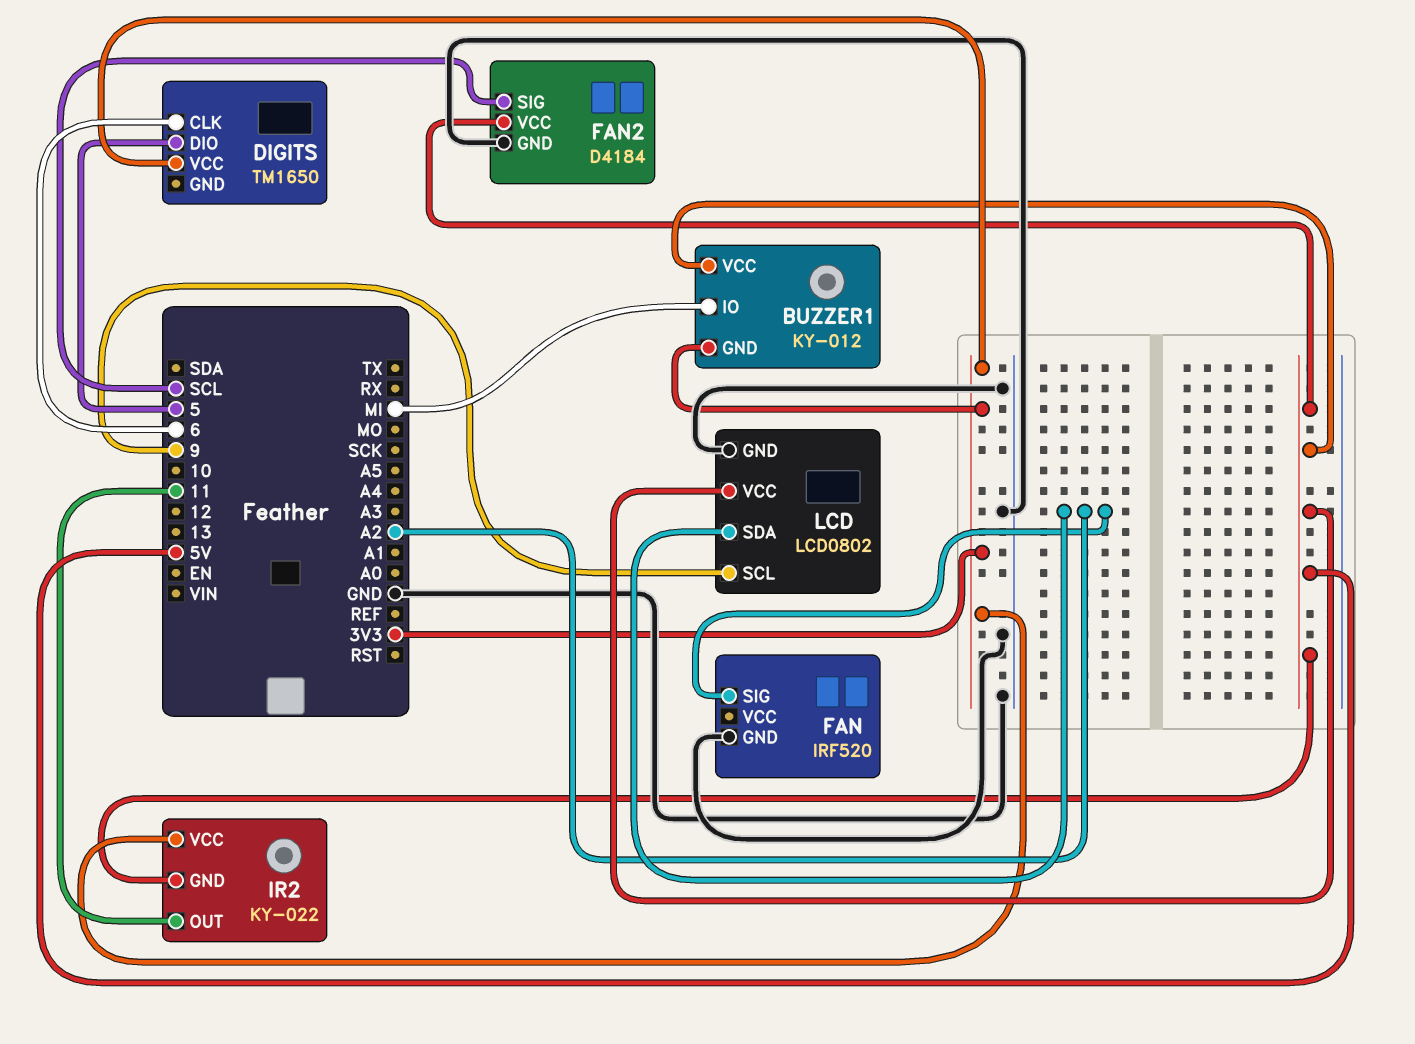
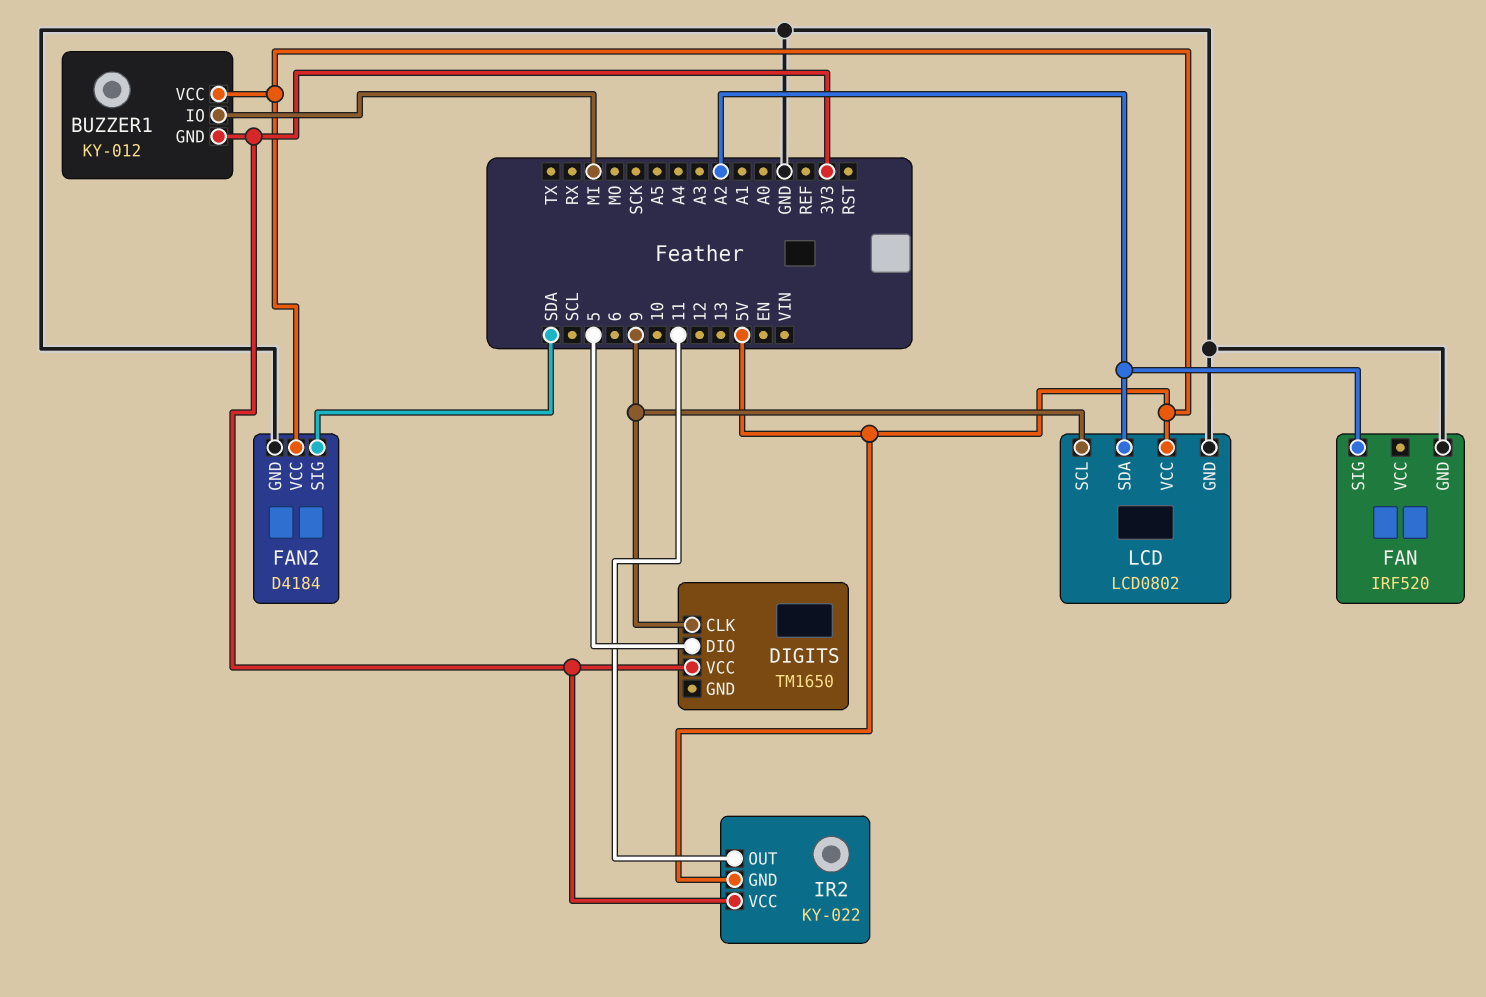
DIGITS pin CLK: 6 -> 9
FAN2 pin SIG: SCL -> SDA

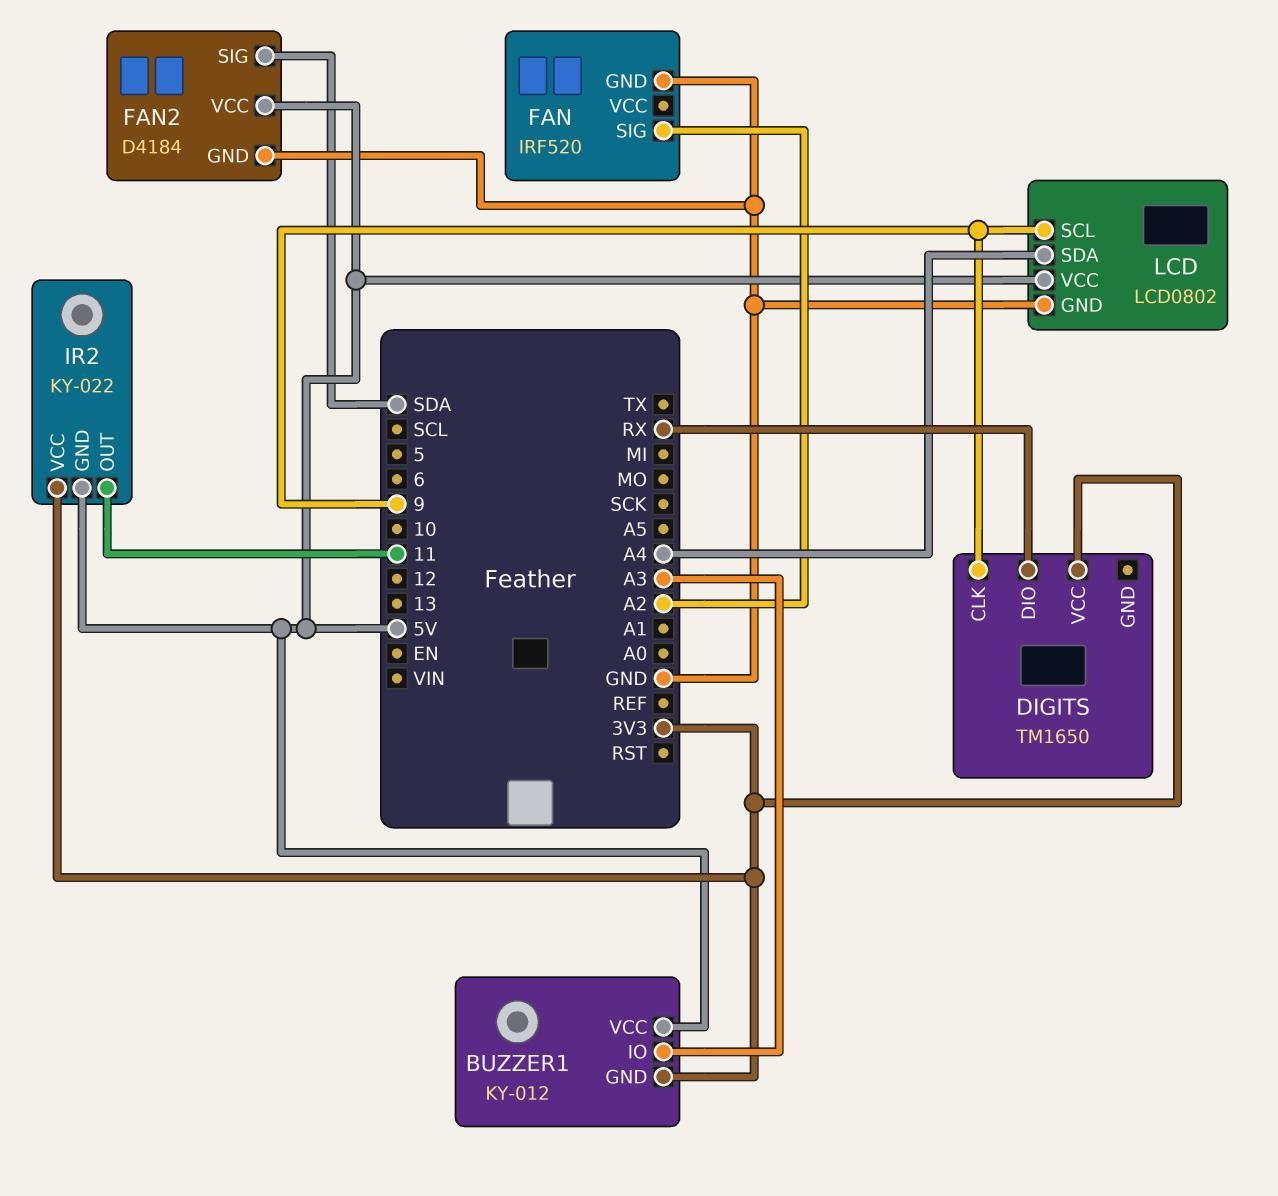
BUZZER1 pin IO: MI -> A3
DIGITS pin DIO: 5 -> RX
LCD pin SDA: A2 -> A4

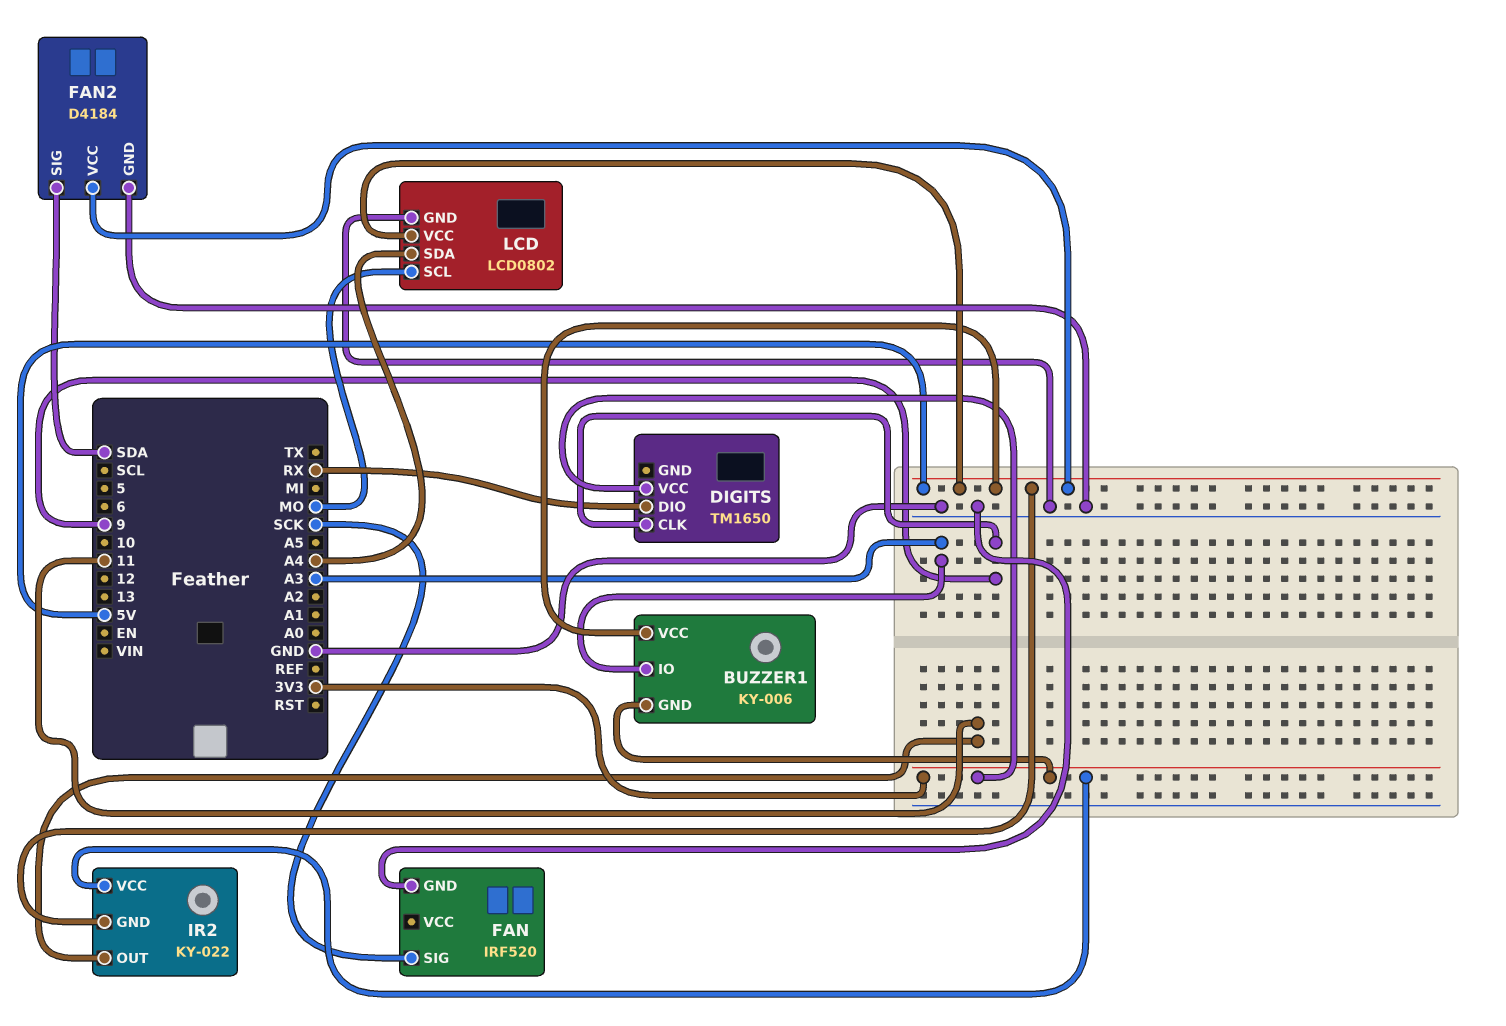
BUZZER1: KY-012 -> KY-006
FAN pin SIG: A2 -> SCK
LCD pin SCL: 9 -> MO

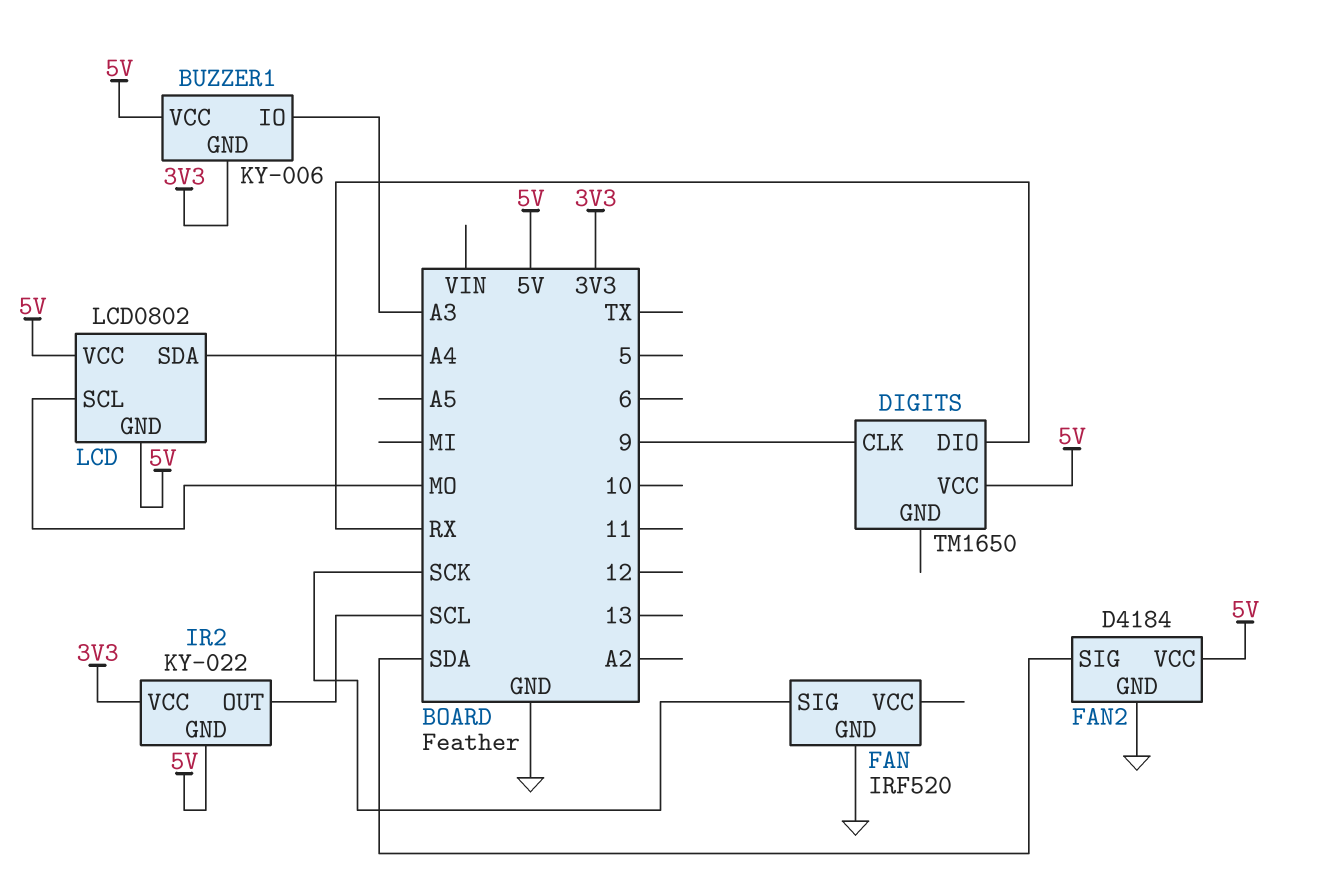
DIGITS pin VCC: 3V3 -> 5V
IR2 pin OUT: 11 -> SCL
LCD pin GND: GND -> 5V

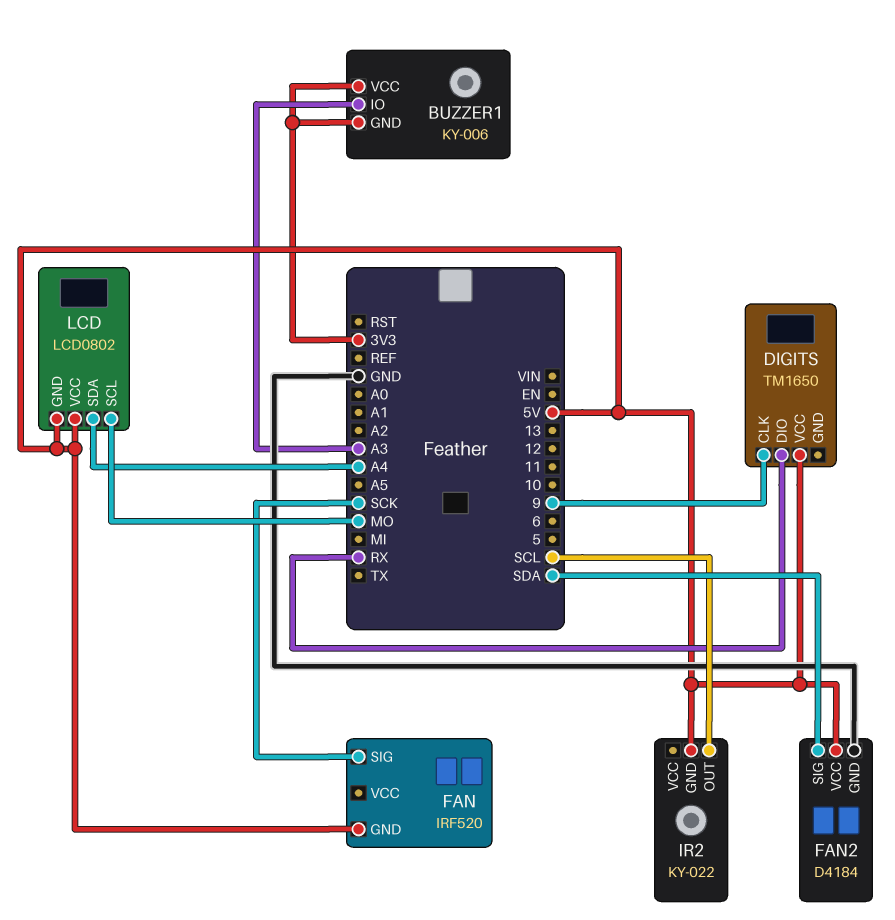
BUZZER1 pin VCC: 5V -> 3V3
FAN pin GND: GND -> 5V
IR2 pin VCC: 3V3 -> none

